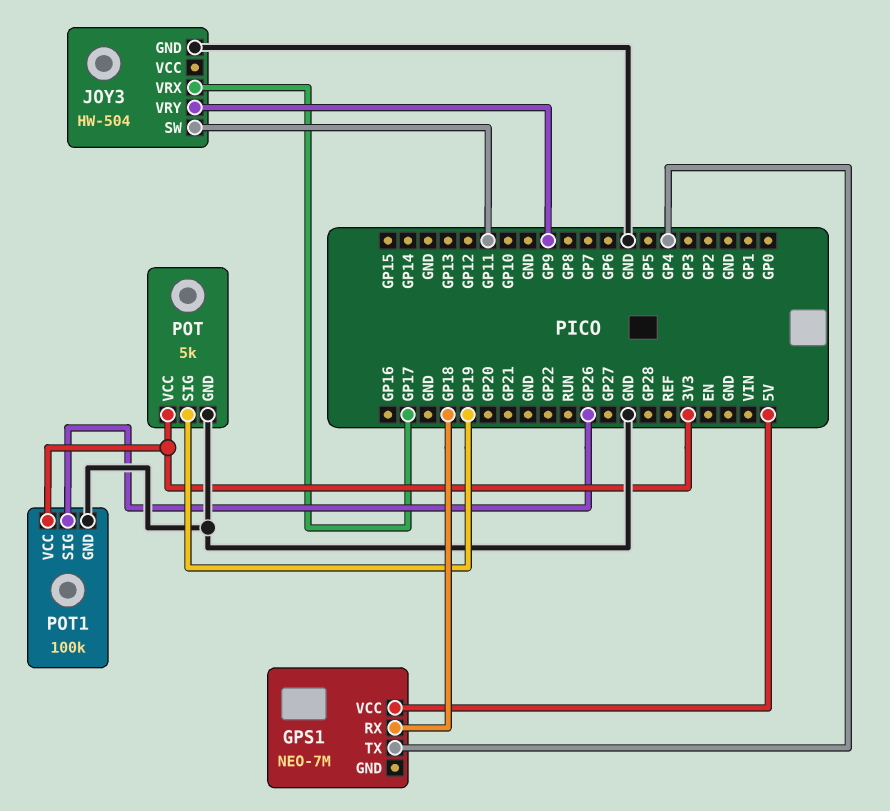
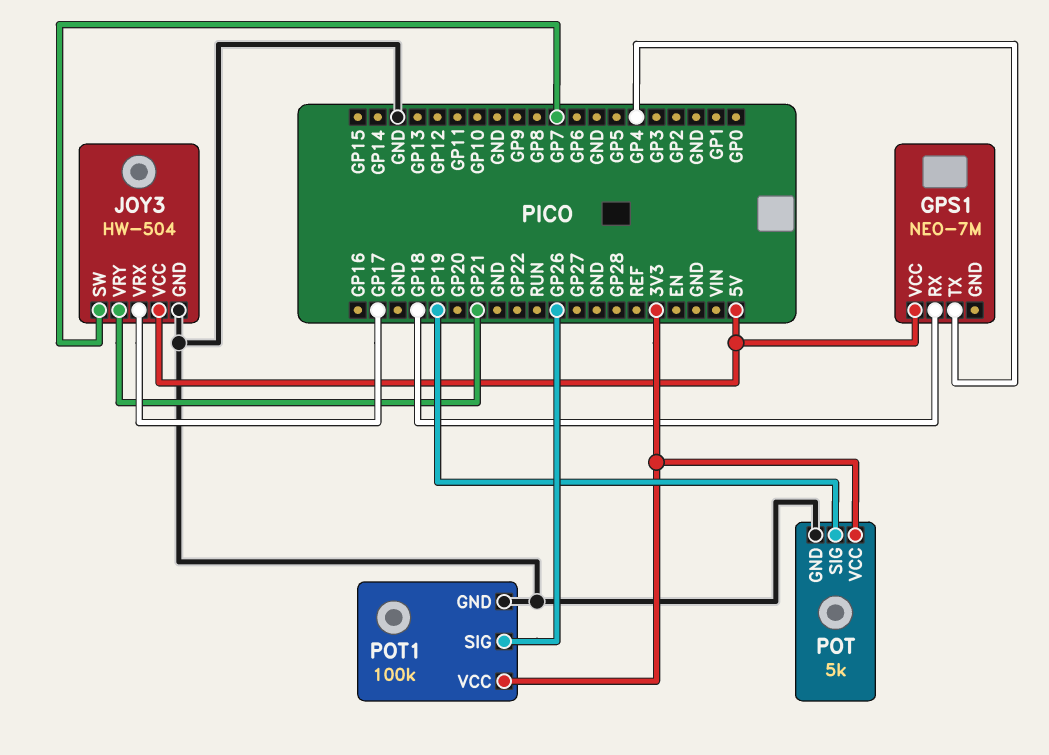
JOY3 pin SW: GP11 -> GP7
JOY3 pin VCC: none -> 5V
JOY3 pin VRY: GP9 -> GP21

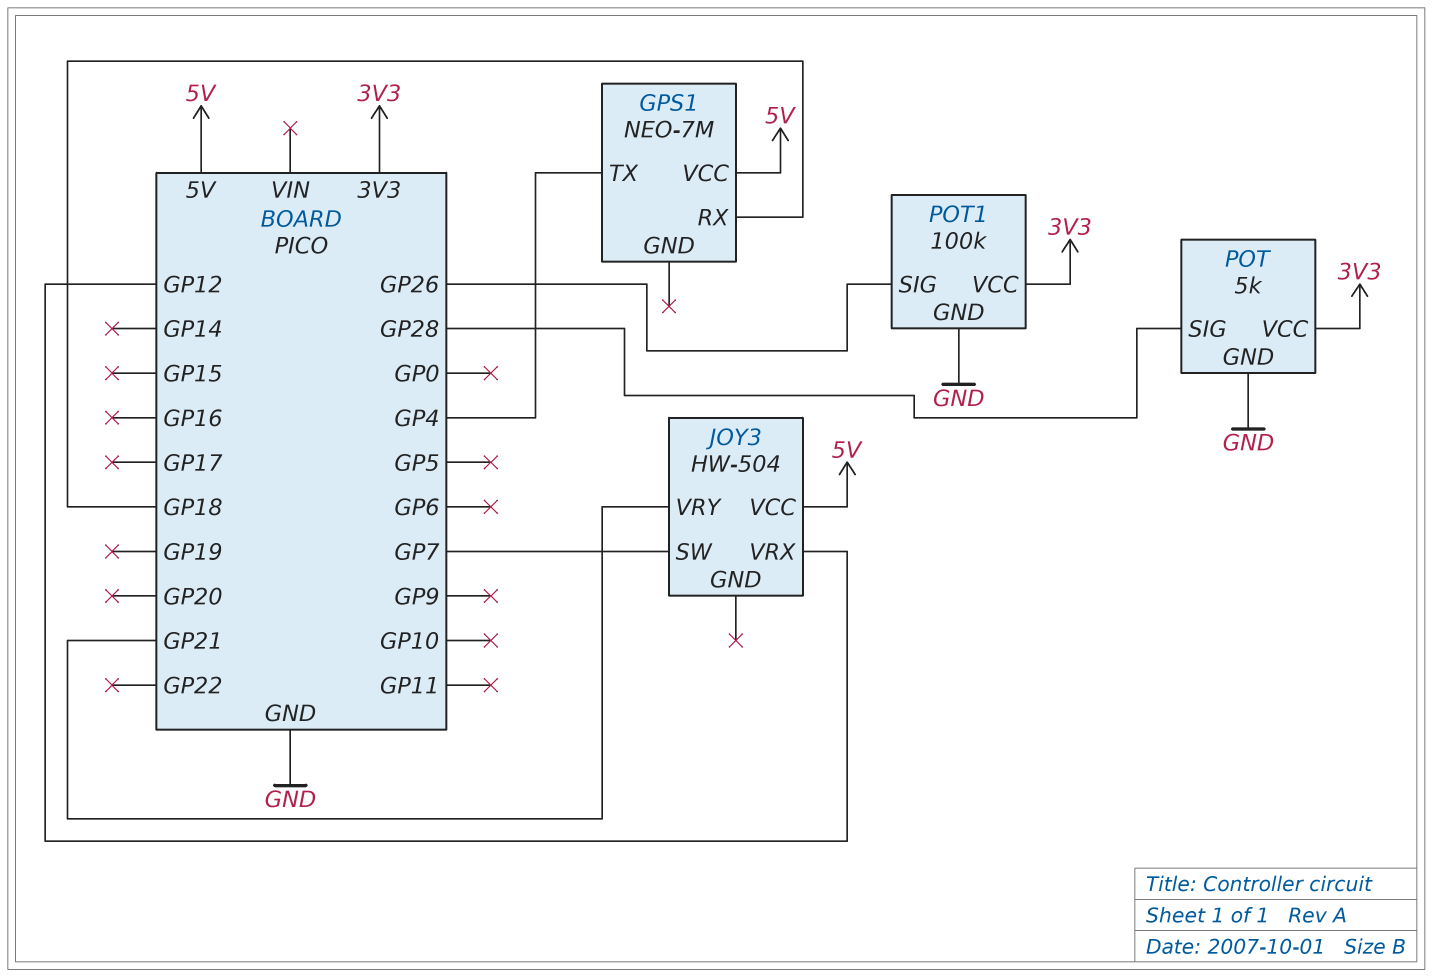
JOY3 pin GND: GND -> none
JOY3 pin VRX: GP17 -> GP12
POT pin SIG: GP19 -> GP28

